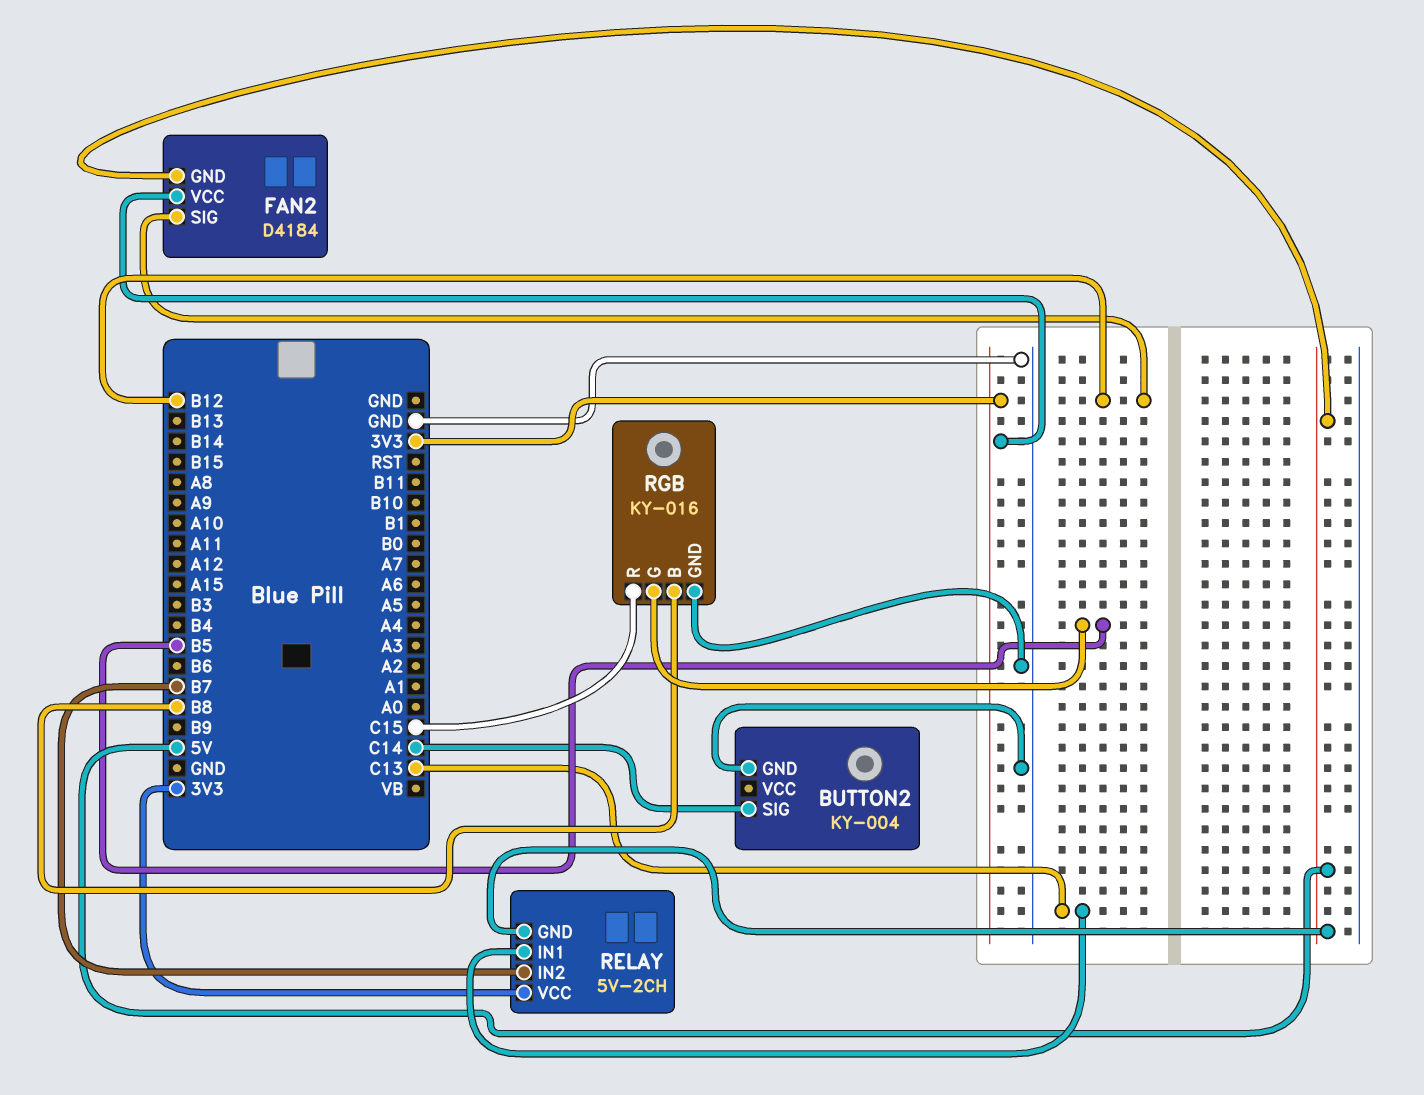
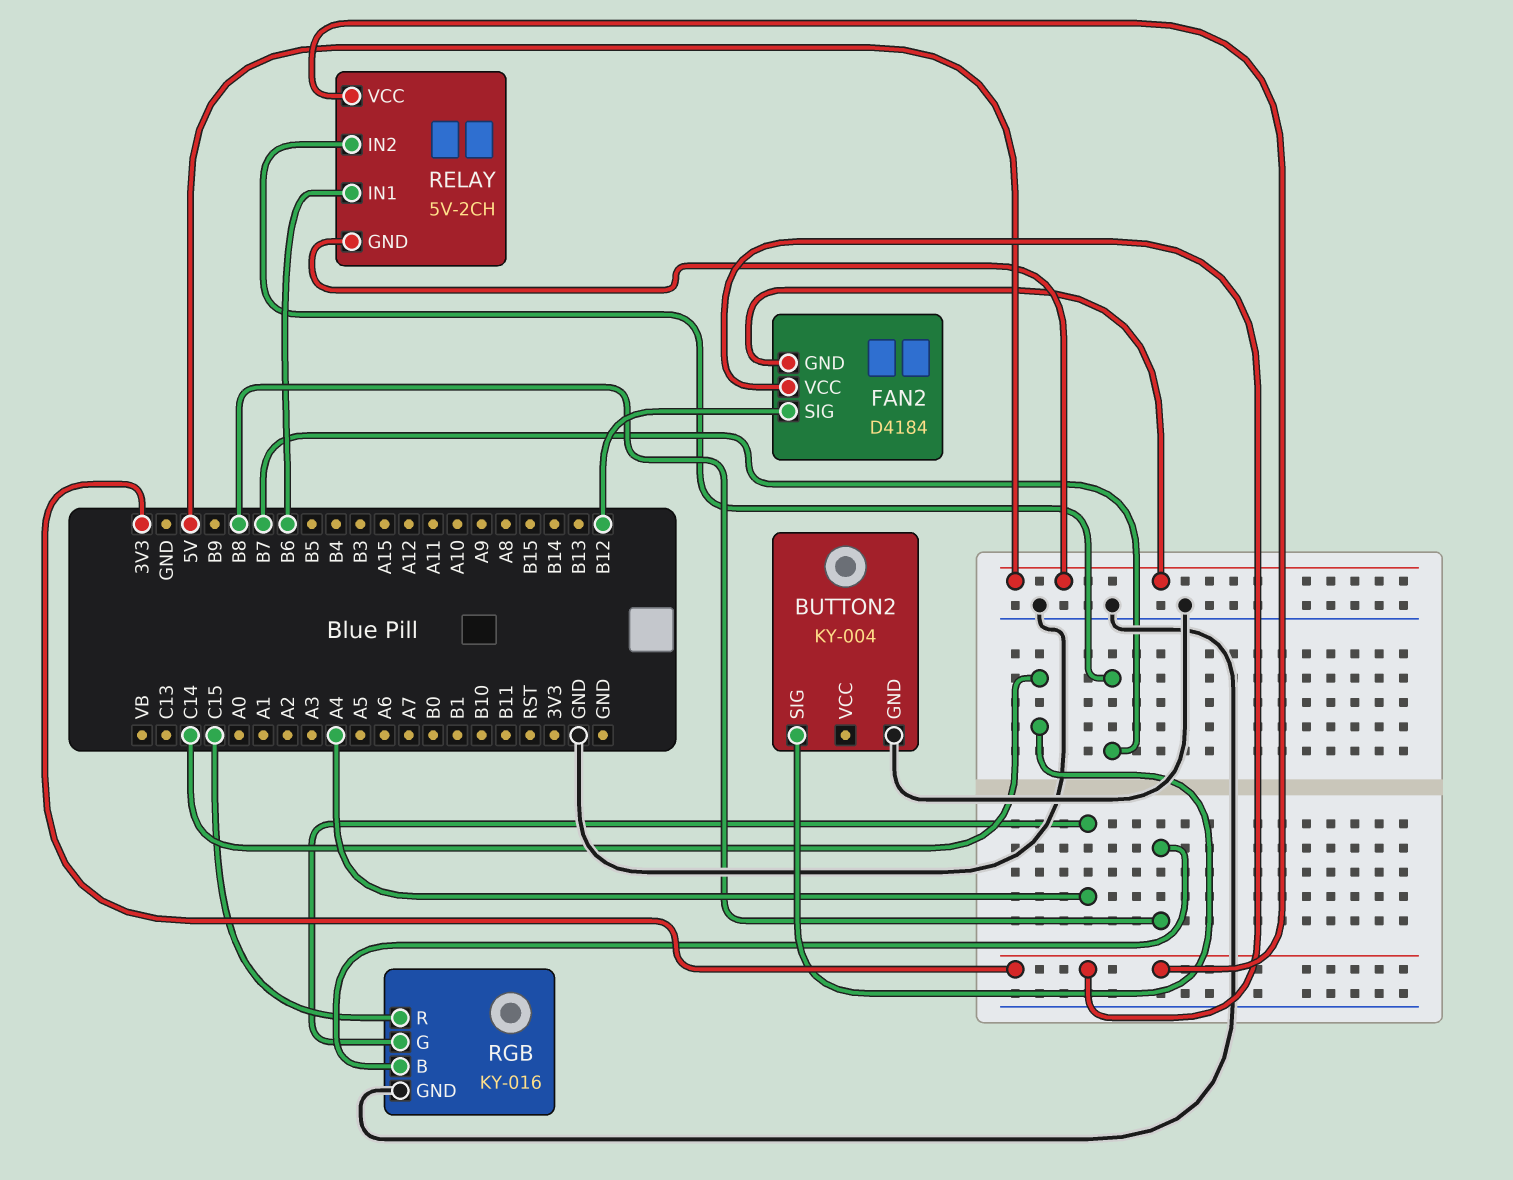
RELAY pin IN1: C13 -> B6
RGB pin G: B5 -> A4

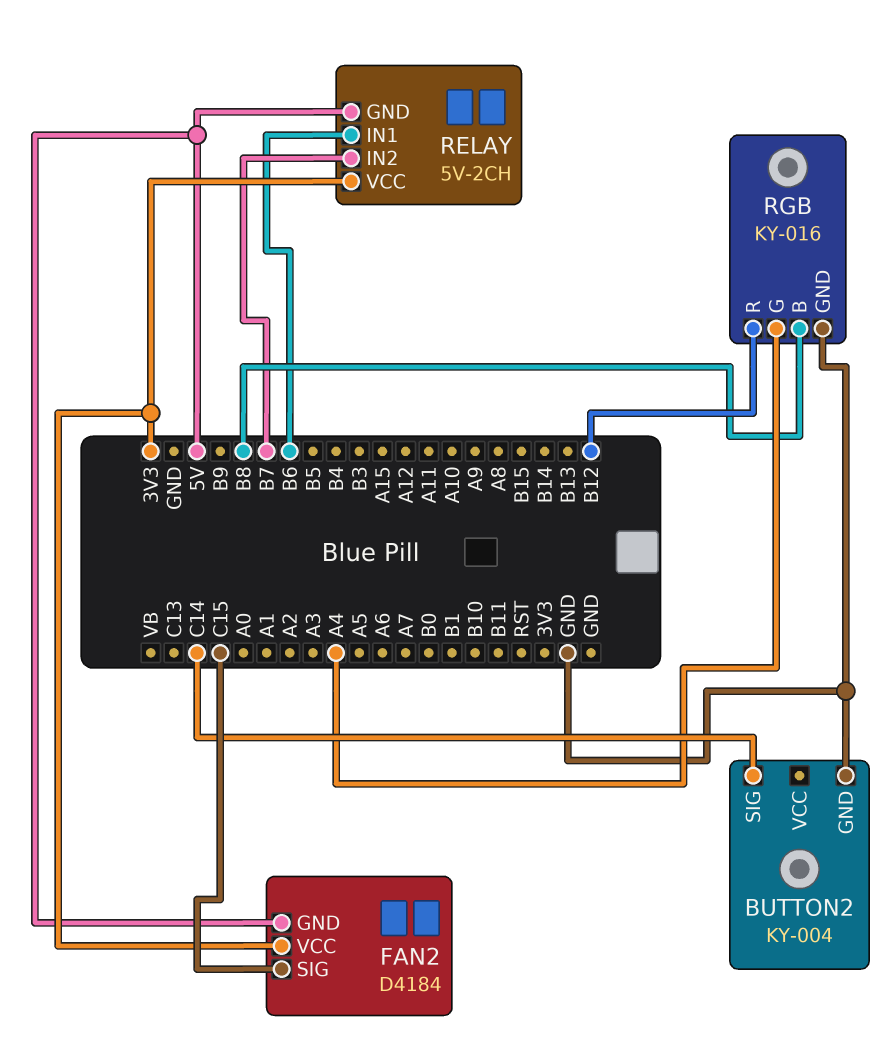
FAN2 pin SIG: B12 -> C15
RGB pin R: C15 -> B12

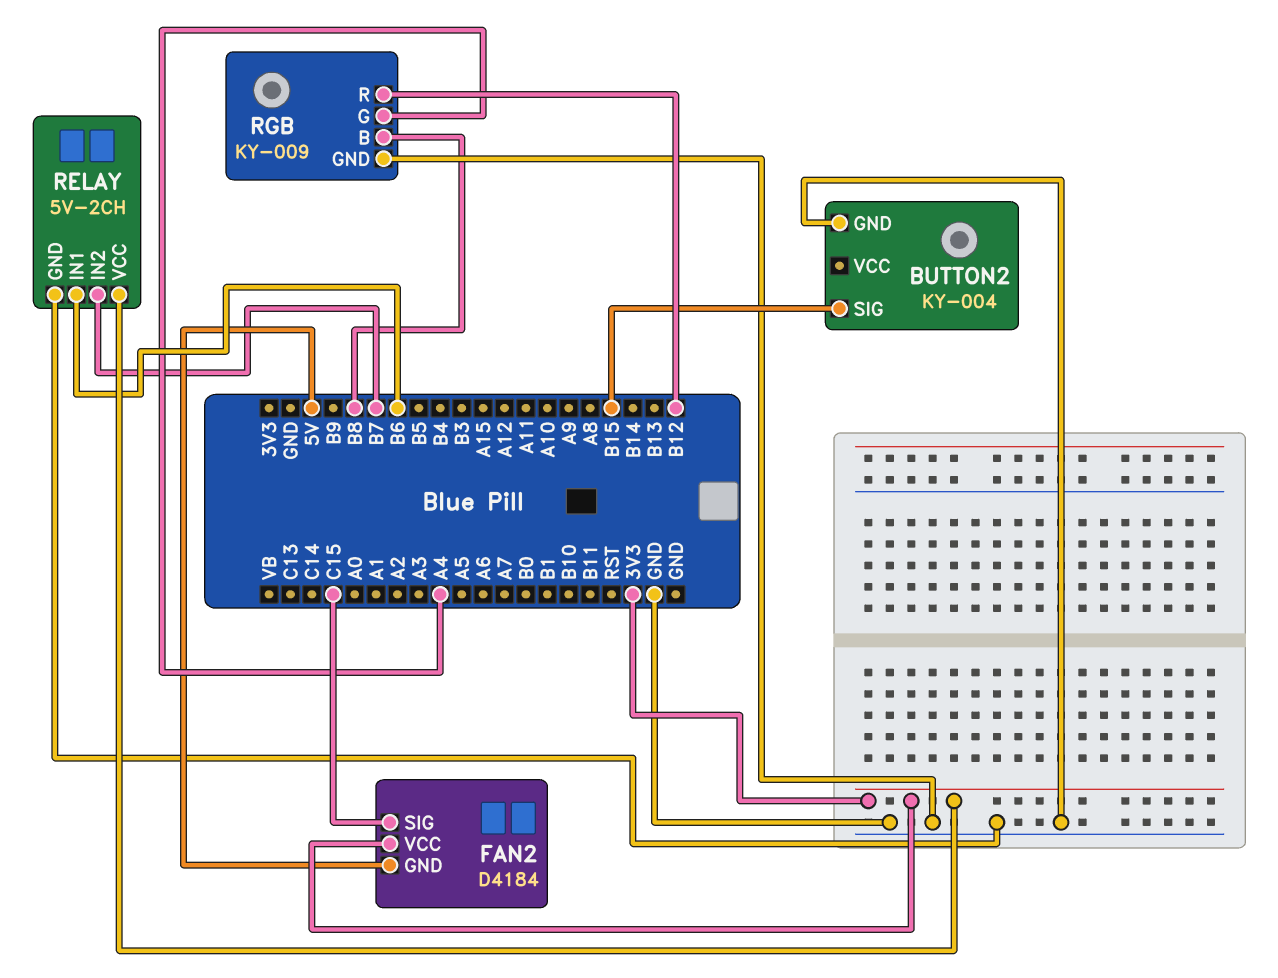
BUTTON2 pin SIG: C14 -> B15
RELAY pin GND: 5V -> GND
RGB: KY-016 -> KY-009

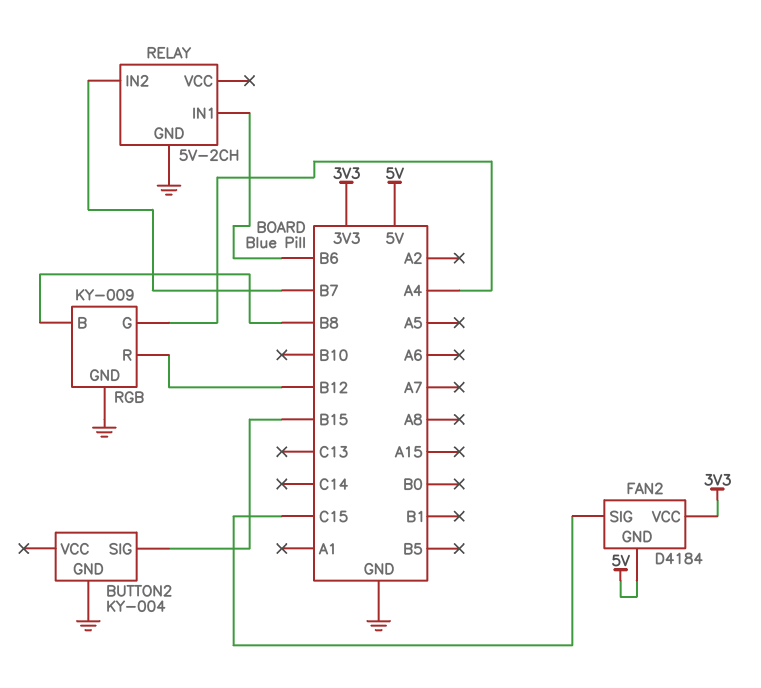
RELAY pin VCC: 3V3 -> none

